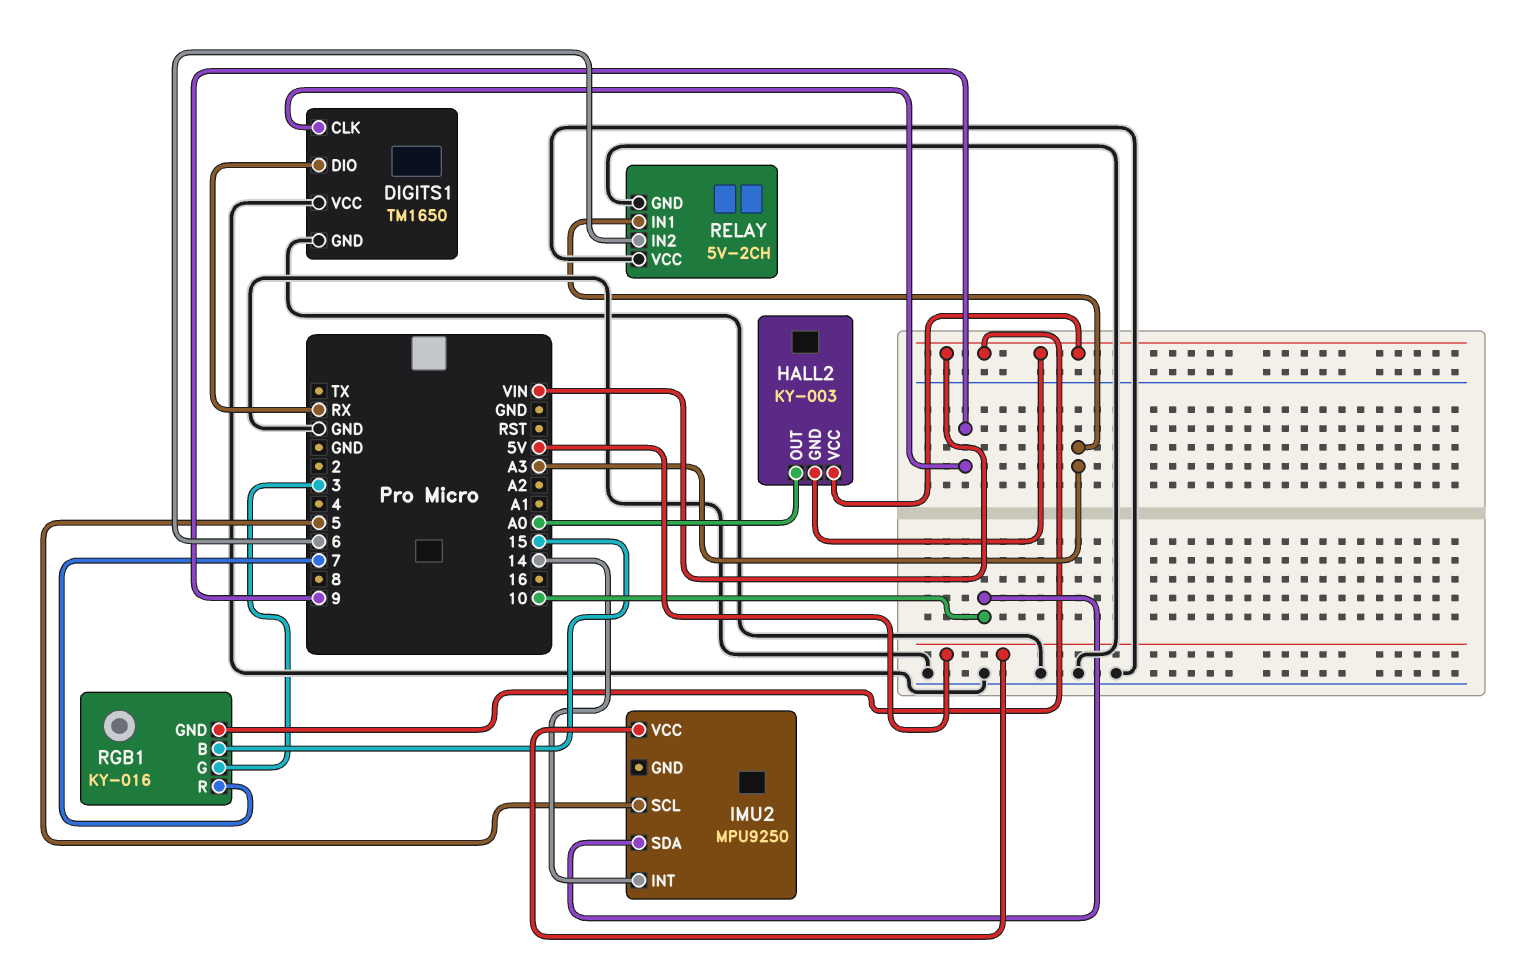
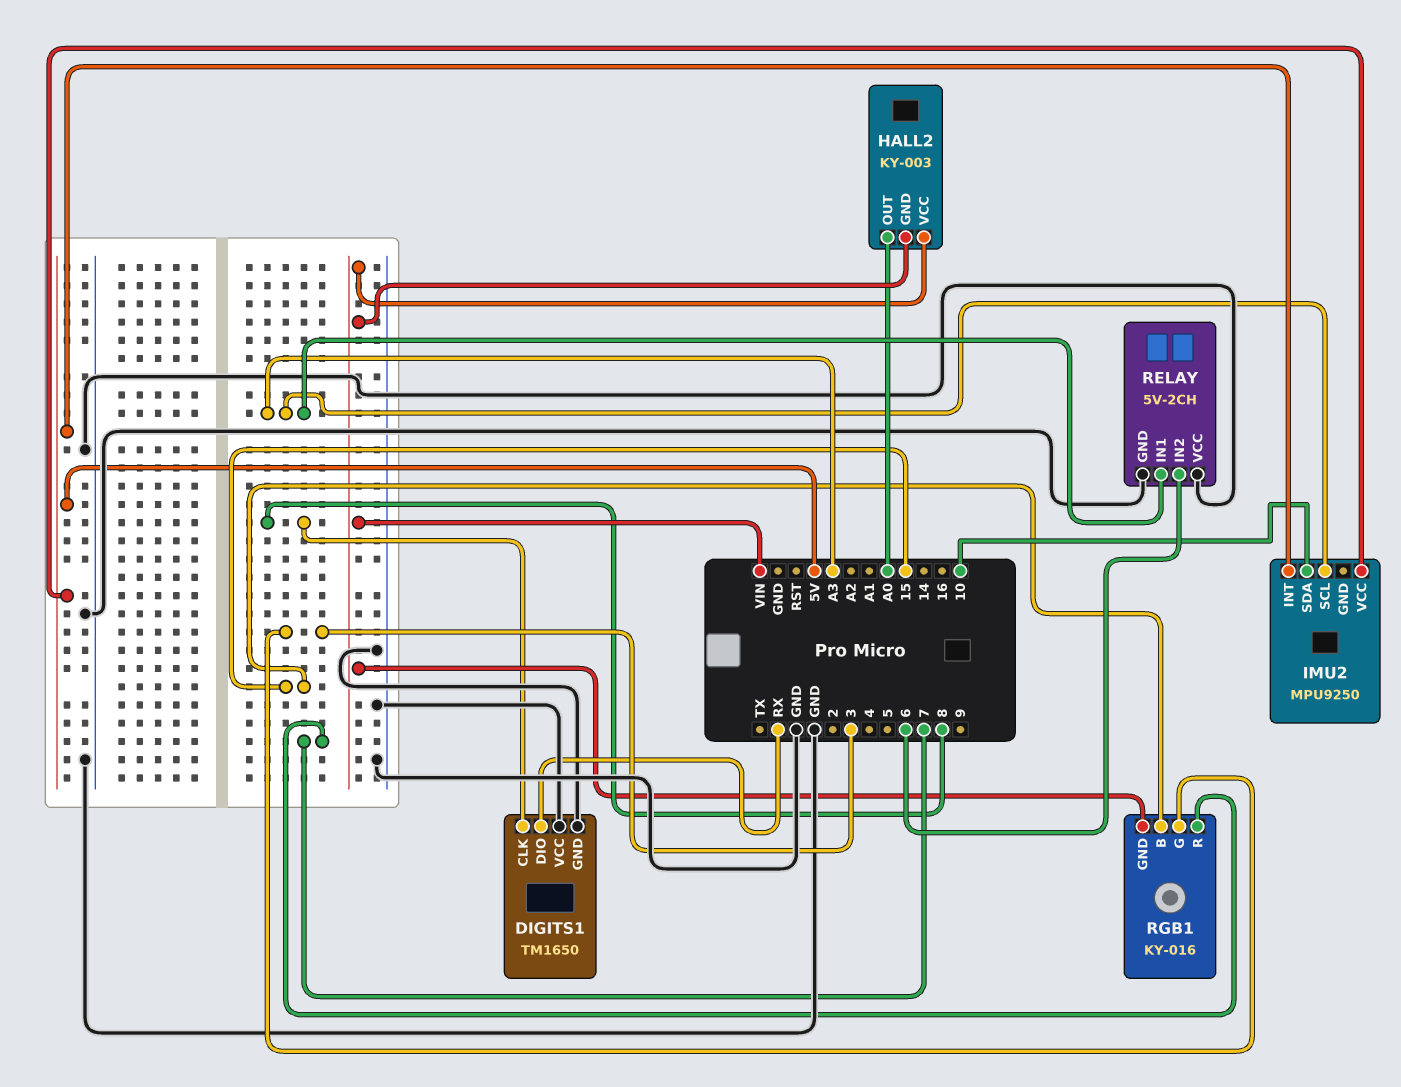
DIGITS1 pin CLK: 9 -> 8
IMU2 pin INT: 14 -> 5V
IMU2 pin SCL: 5 -> A3

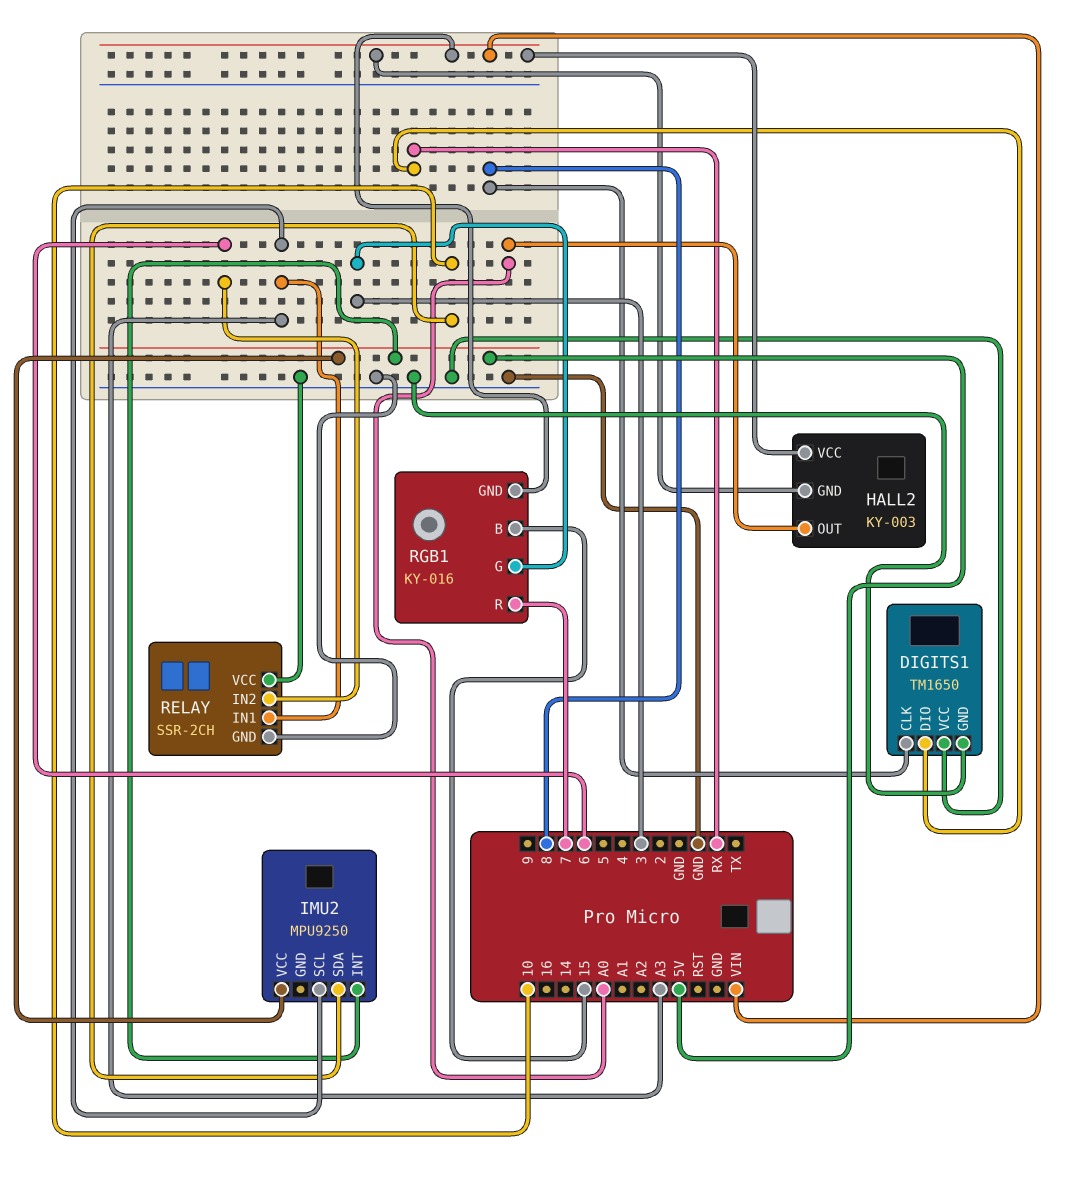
RELAY: 5V-2CH -> SSR-2CH

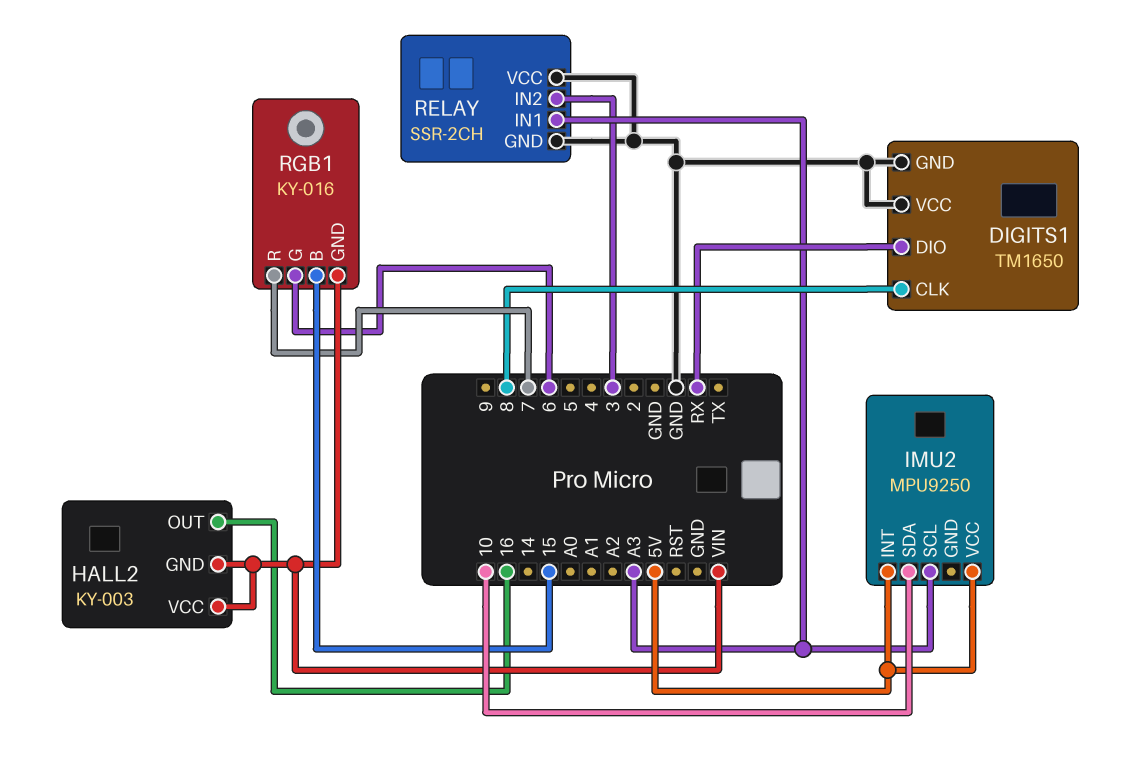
HALL2 pin OUT: A0 -> 16
RELAY pin IN2: 6 -> 3
RGB1 pin G: 3 -> 6

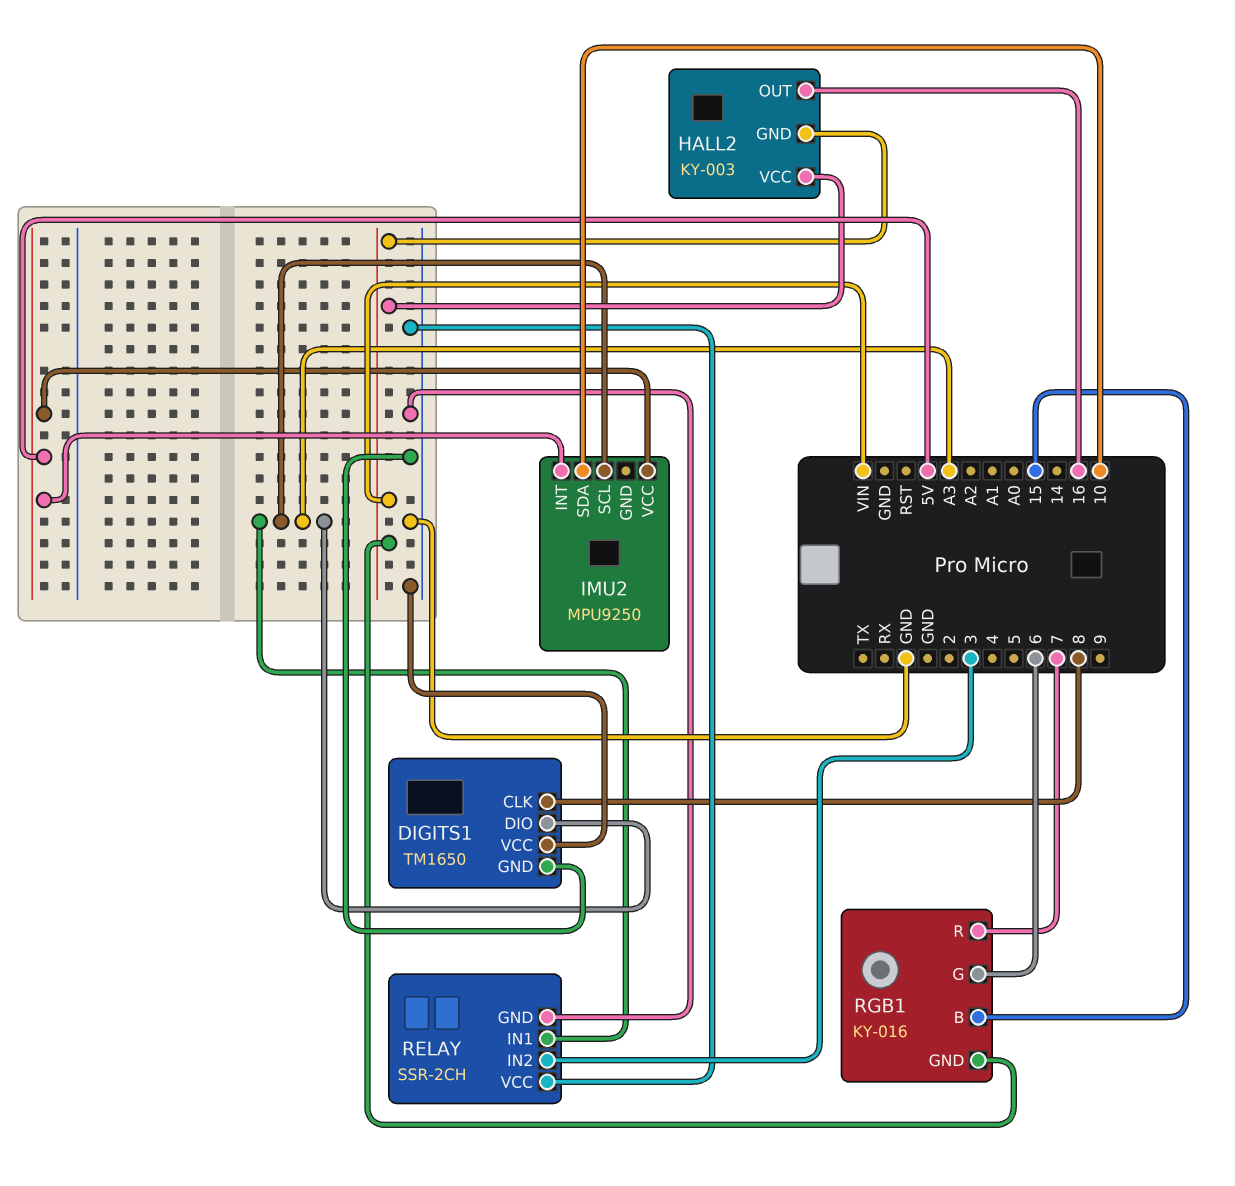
DIGITS1 pin DIO: RX -> A3

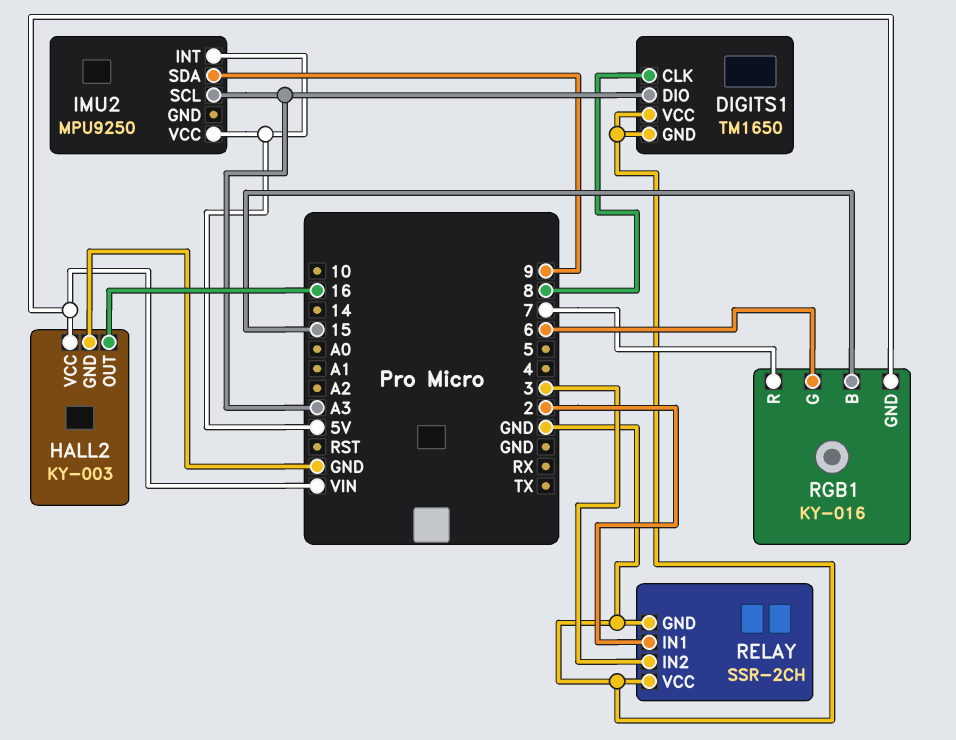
HALL2 pin GND: VIN -> GND
IMU2 pin SDA: 10 -> 9
RELAY pin IN1: A3 -> 2

